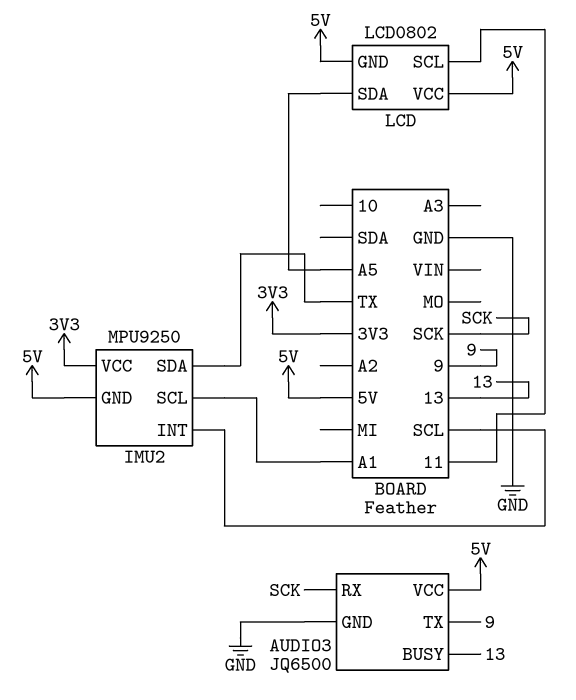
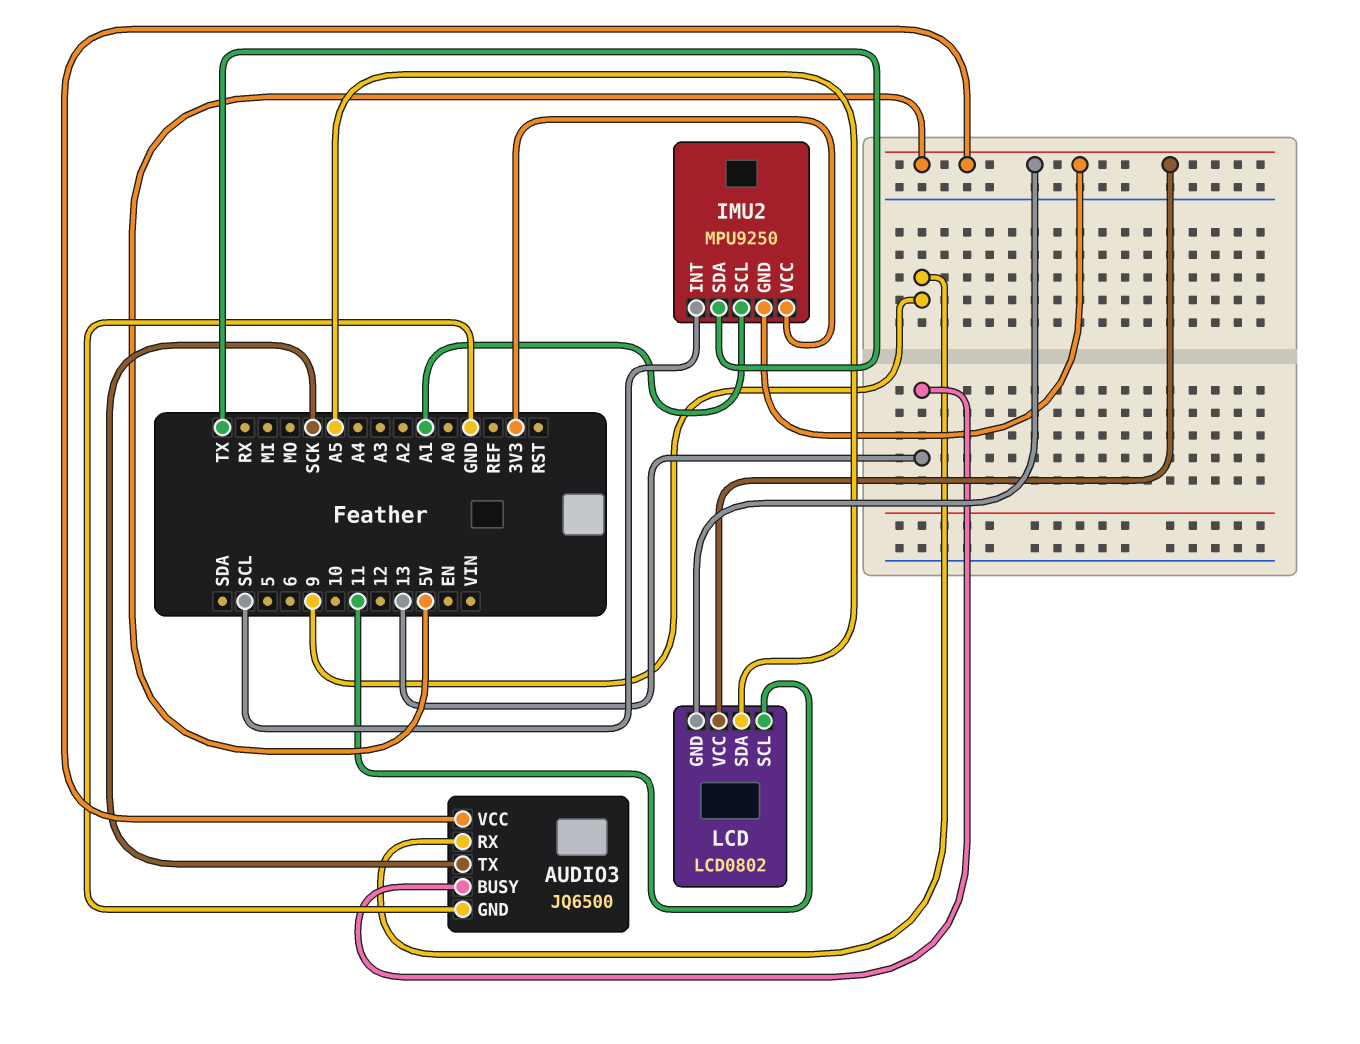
AUDIO3 pin RX: SCK -> 9
AUDIO3 pin TX: 9 -> SCK

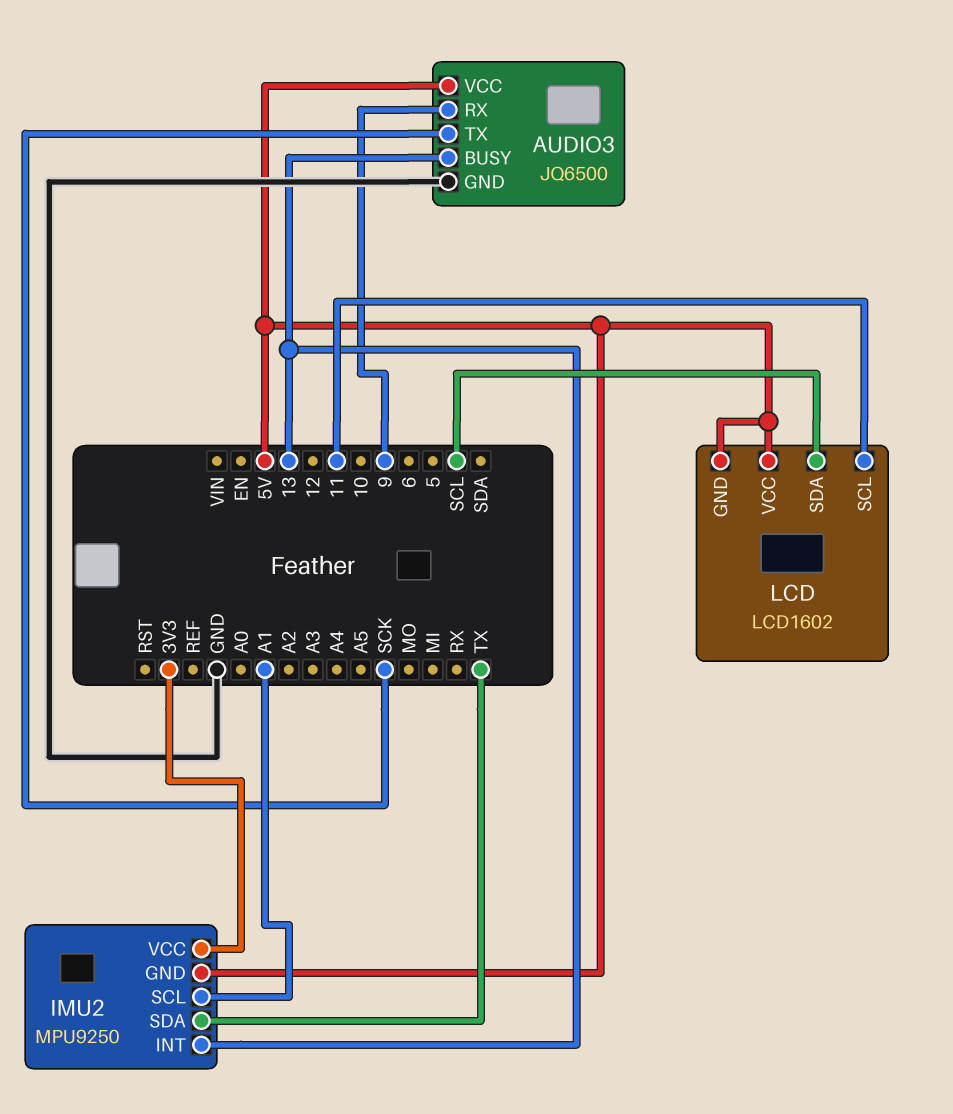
IMU2 pin INT: SCL -> 13
LCD: LCD0802 -> LCD1602
LCD pin SDA: A5 -> SCL

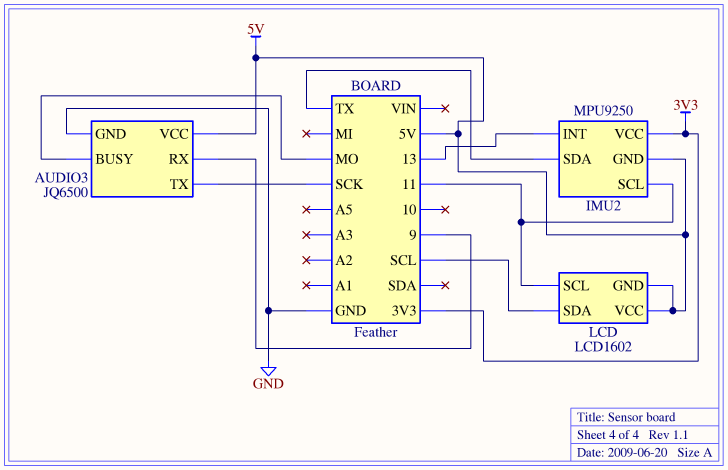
AUDIO3 pin BUSY: 13 -> MO
IMU2 pin SCL: A1 -> 11

